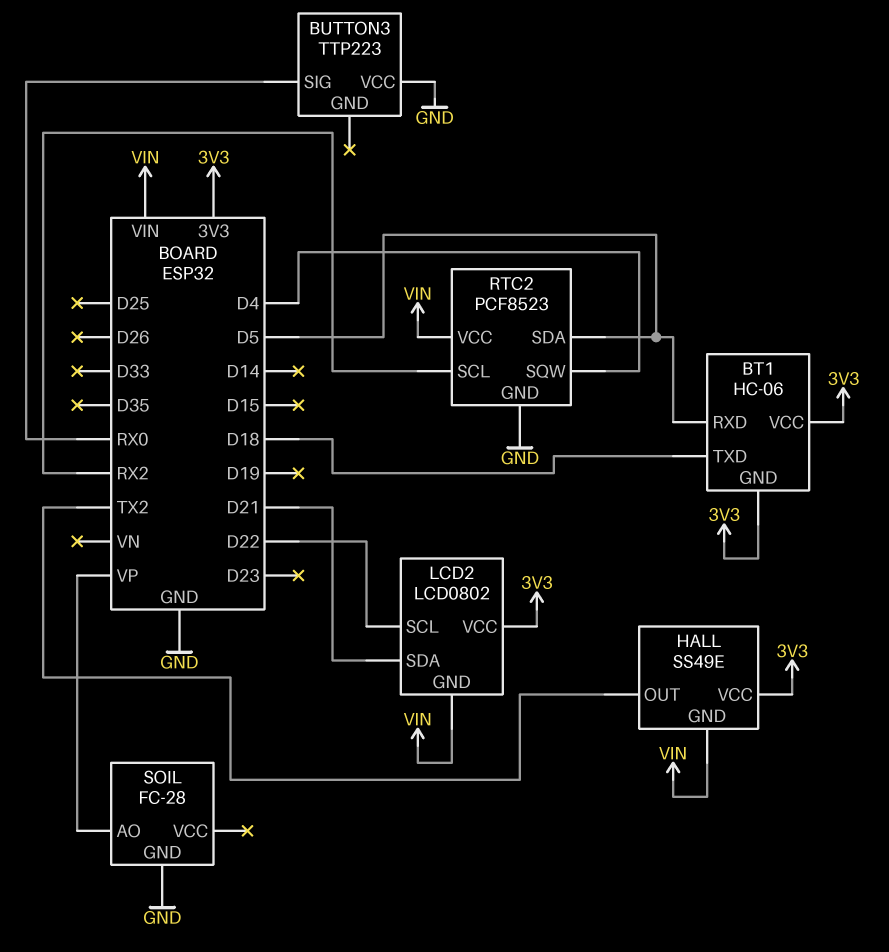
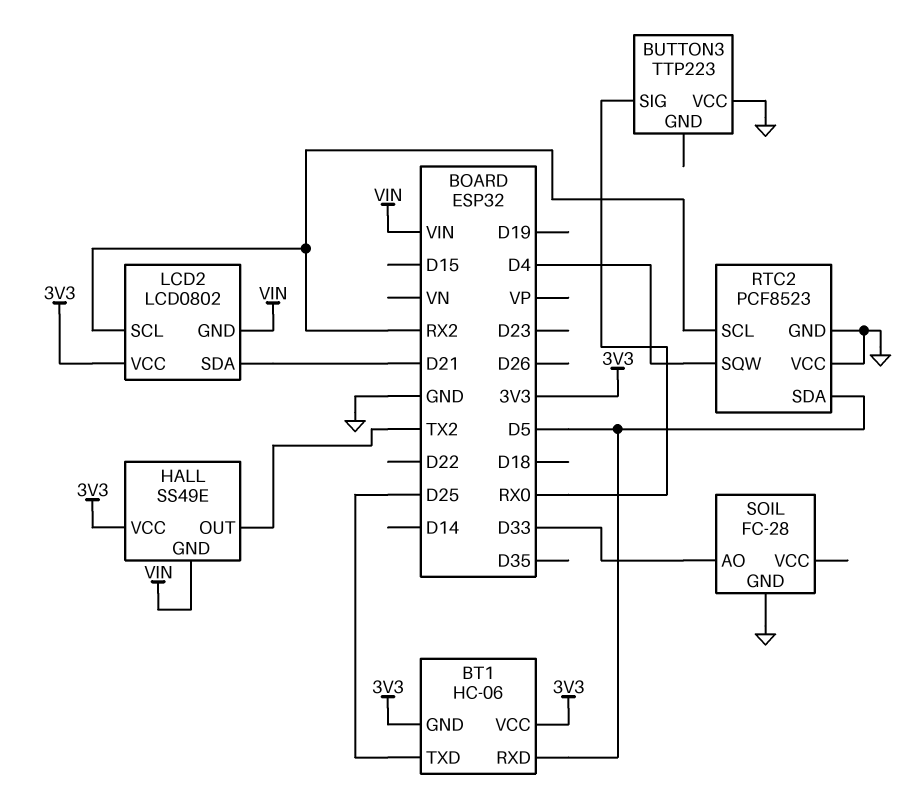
BT1 pin TXD: D18 -> D25
LCD2 pin SCL: D22 -> RX2
RTC2 pin VCC: VIN -> GND
SOIL pin AO: VP -> D33

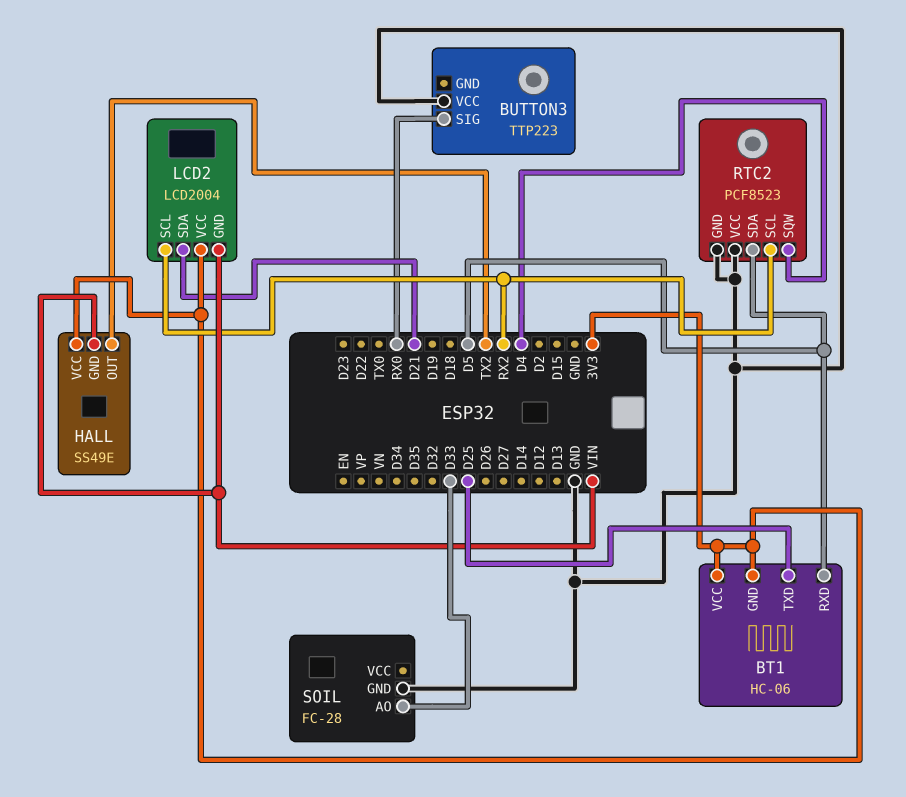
LCD2: LCD0802 -> LCD2004

